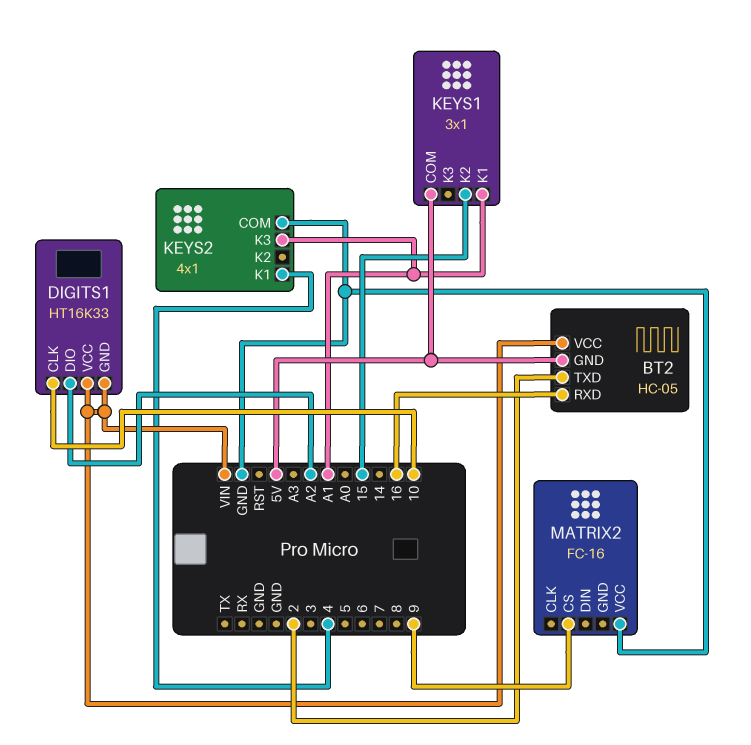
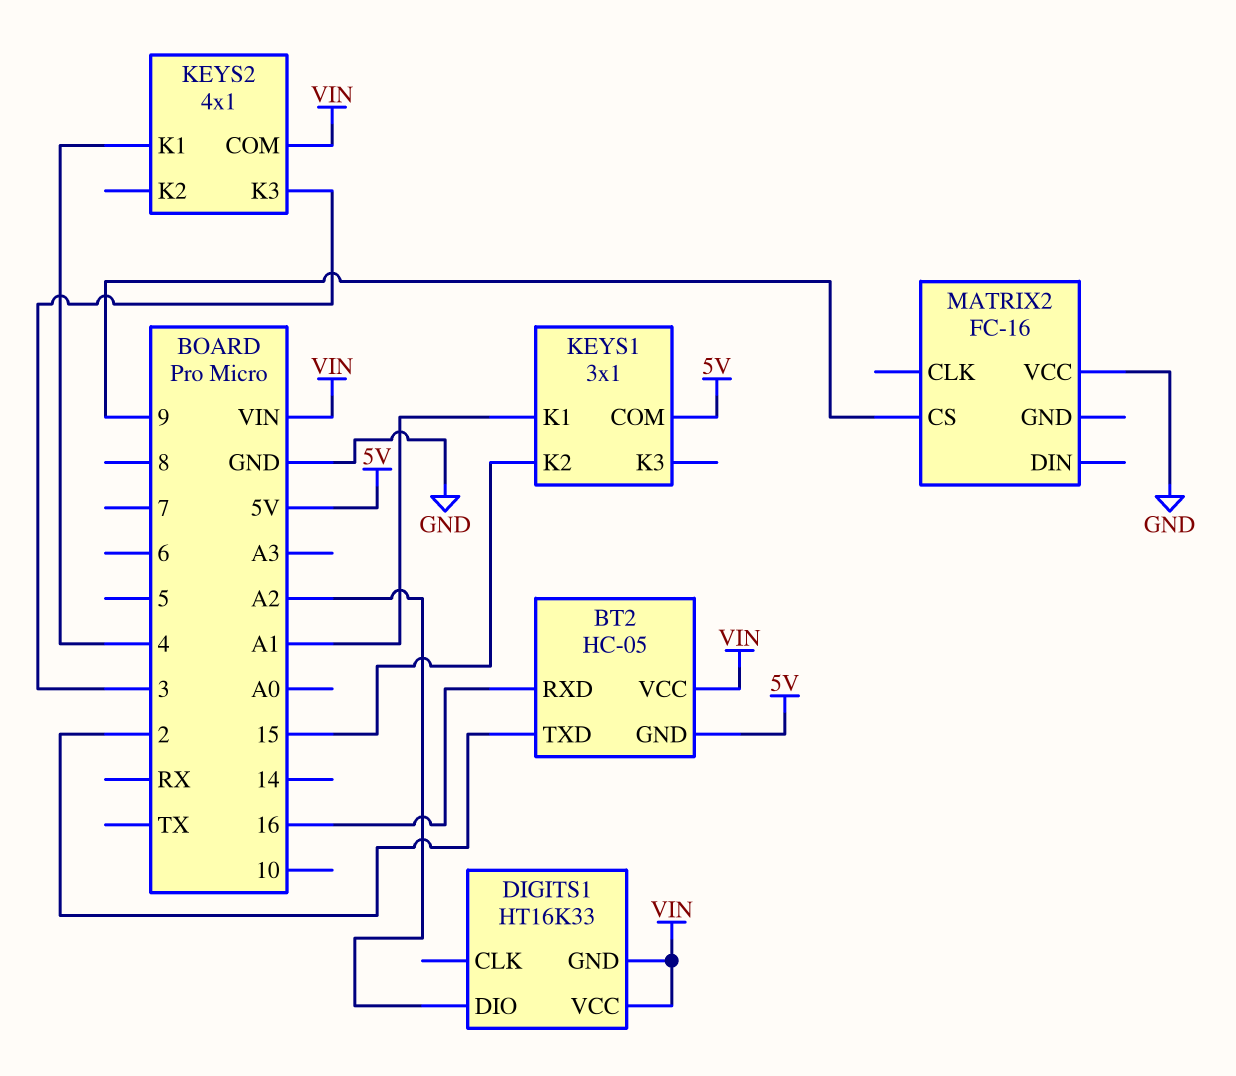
DIGITS1 pin CLK: 10 -> none
KEYS2 pin COM: GND -> VIN
KEYS2 pin K3: A1 -> 3

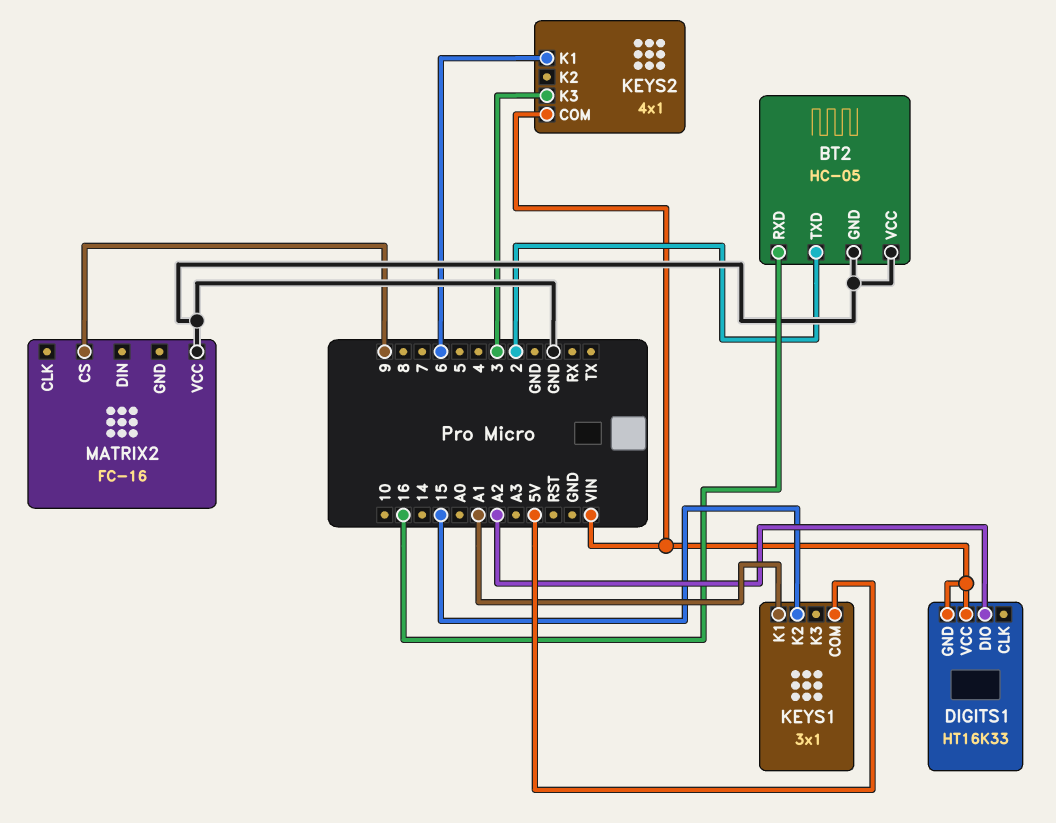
BT2 pin GND: 5V -> GND
BT2 pin VCC: VIN -> GND
KEYS2 pin K1: 4 -> 6

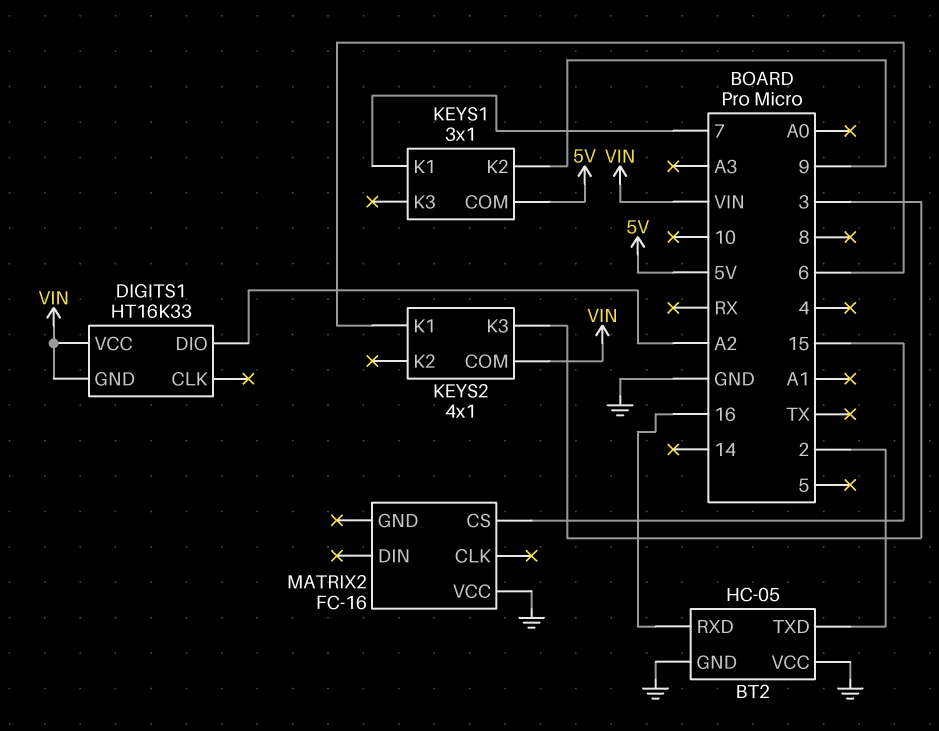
KEYS1 pin K1: A1 -> 7
KEYS1 pin K2: 15 -> 9
MATRIX2 pin CS: 9 -> 15

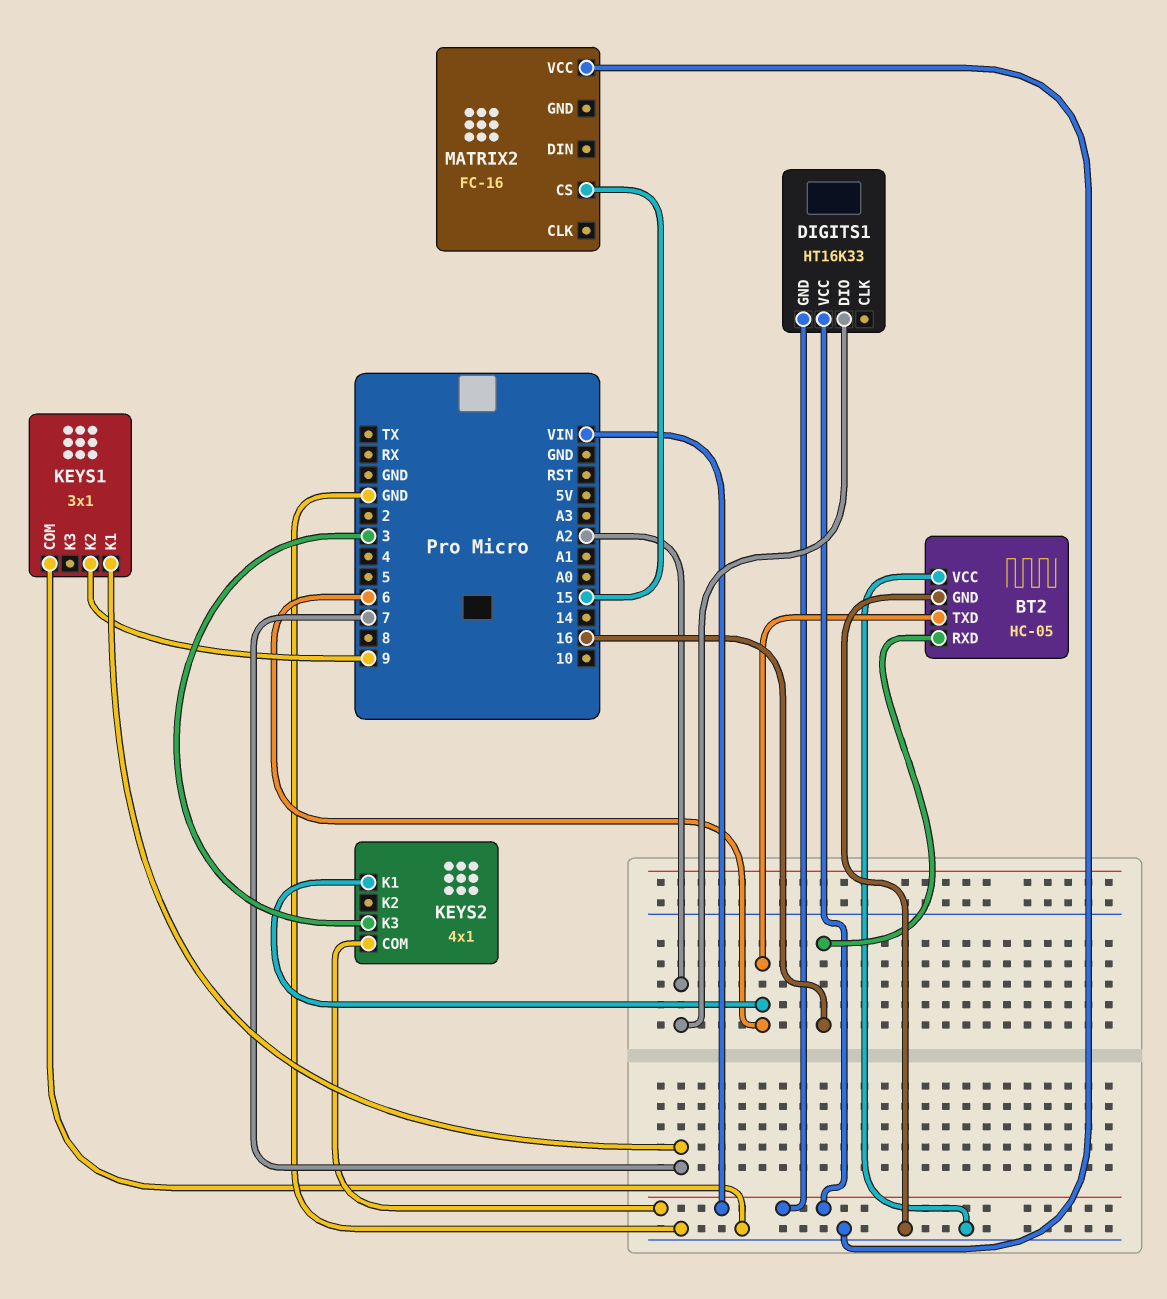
BT2 pin TXD: 2 -> 6
KEYS1 pin COM: 5V -> GND

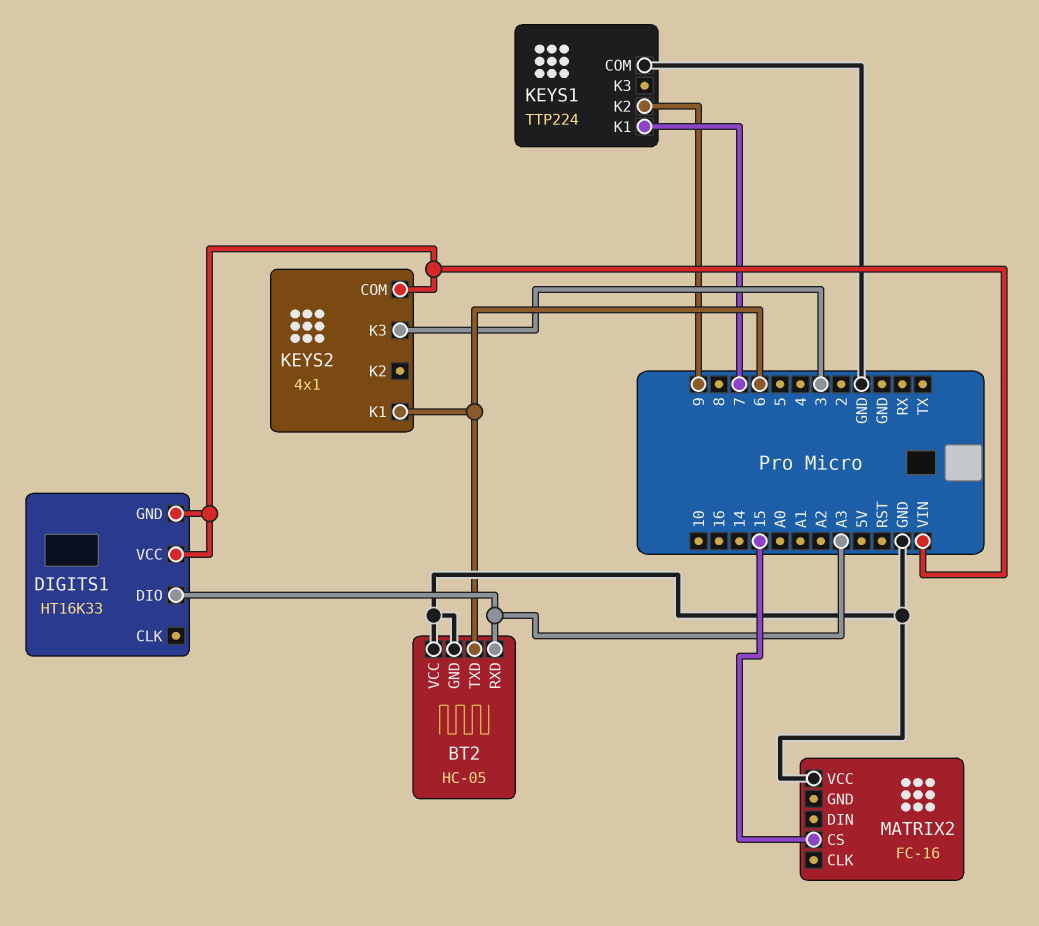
BT2 pin RXD: 16 -> A3
DIGITS1 pin DIO: A2 -> A3
KEYS1: 3x1 -> TTP224

